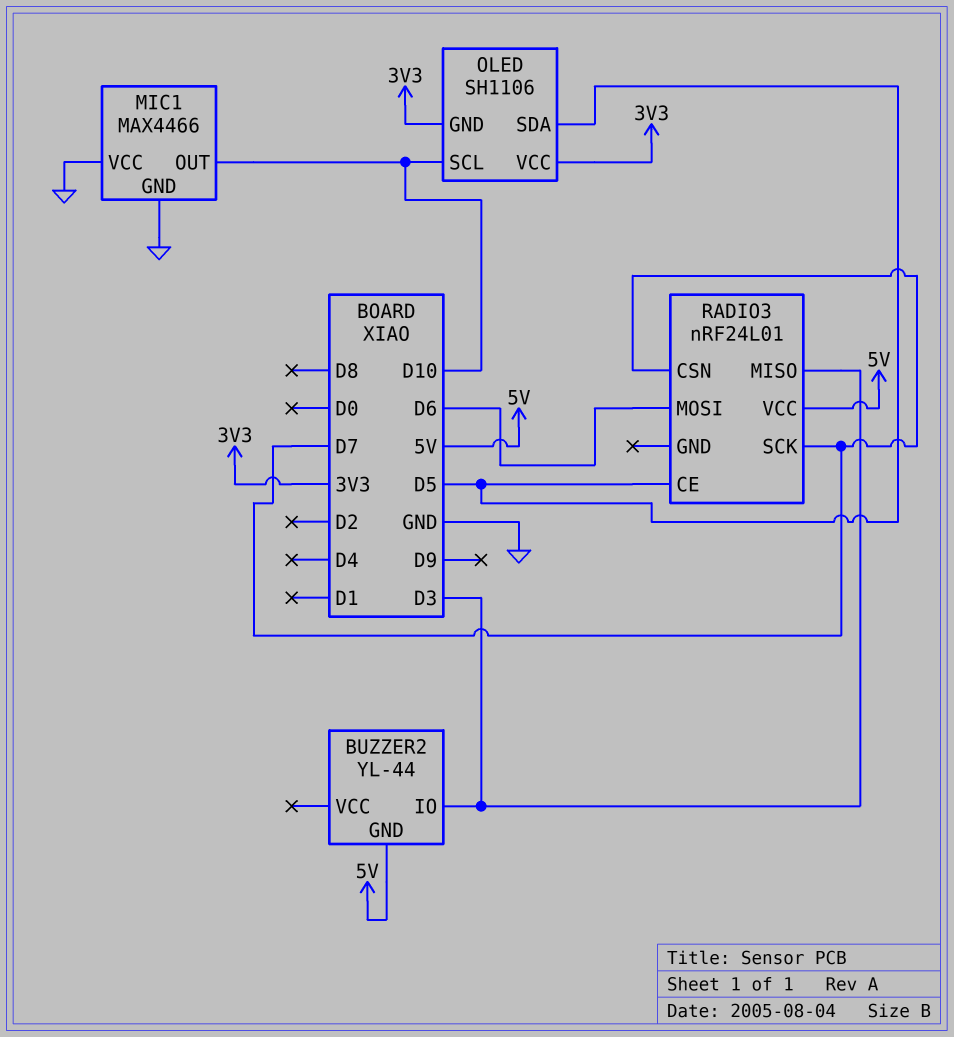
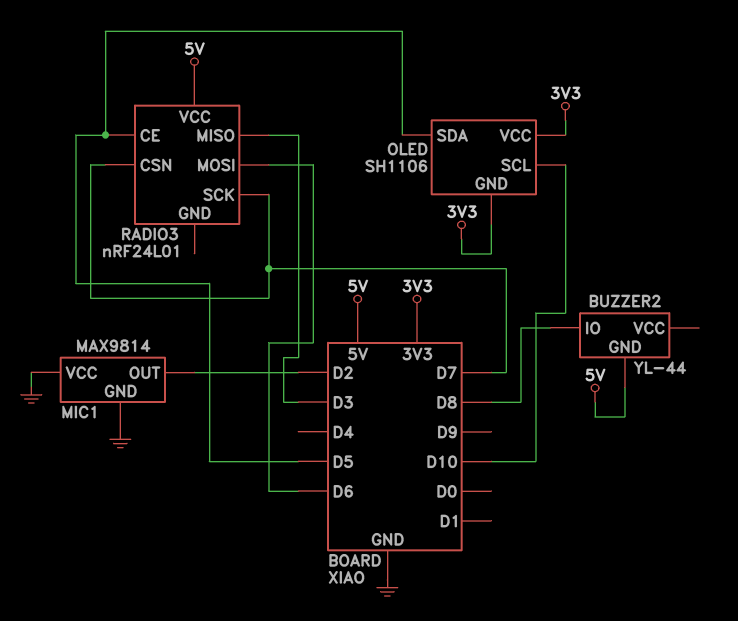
BUZZER2 pin IO: D3 -> D8
MIC1: MAX4466 -> MAX9814
MIC1 pin OUT: D10 -> D2

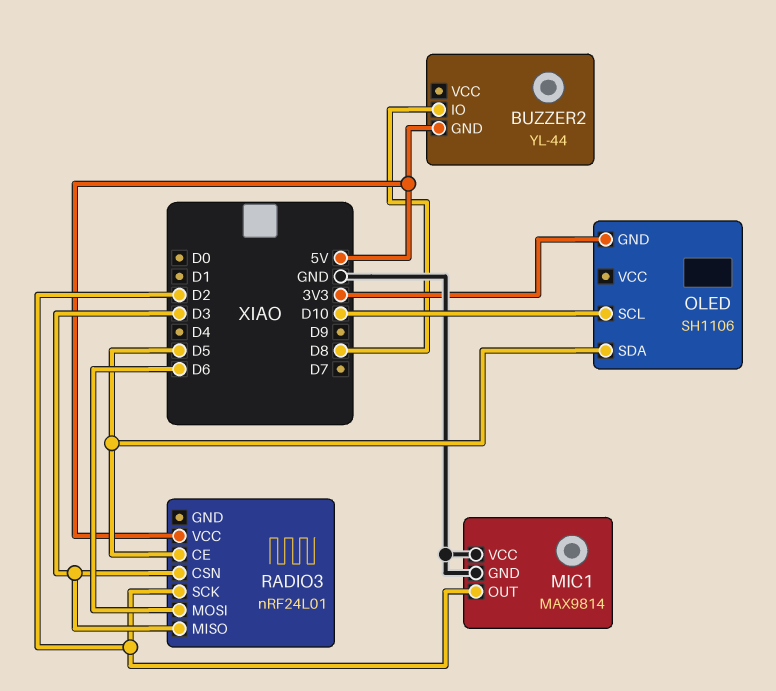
OLED pin VCC: 3V3 -> none
RADIO3 pin CSN: D7 -> D3
RADIO3 pin SCK: D7 -> D2

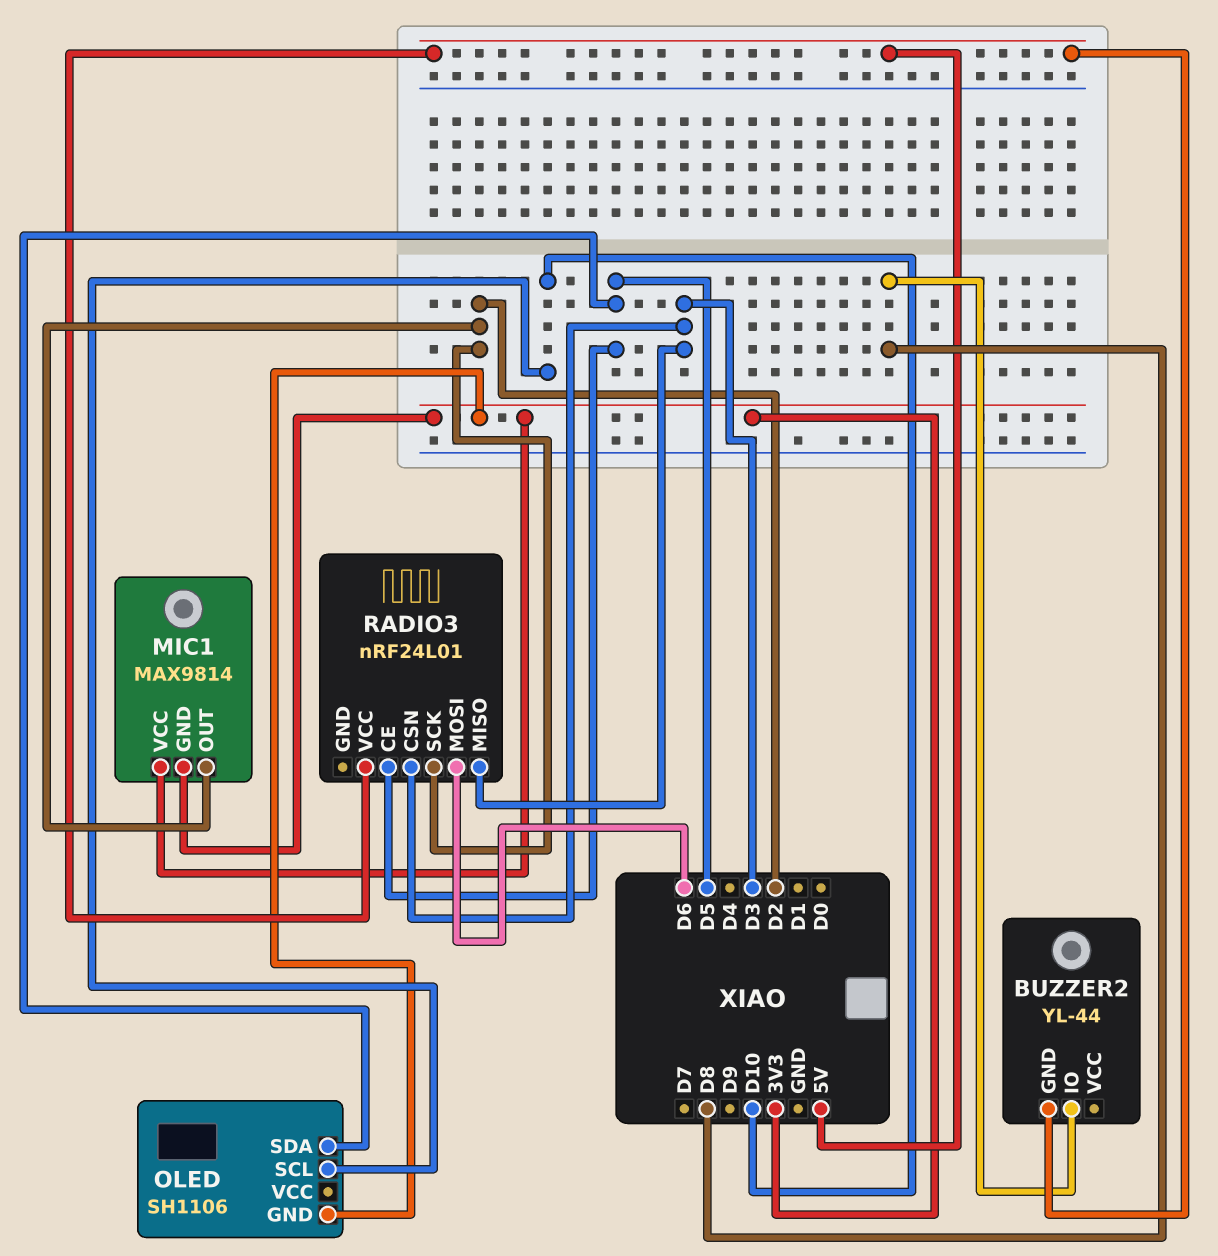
MIC1 pin GND: GND -> 3V3
MIC1 pin VCC: GND -> 3V3

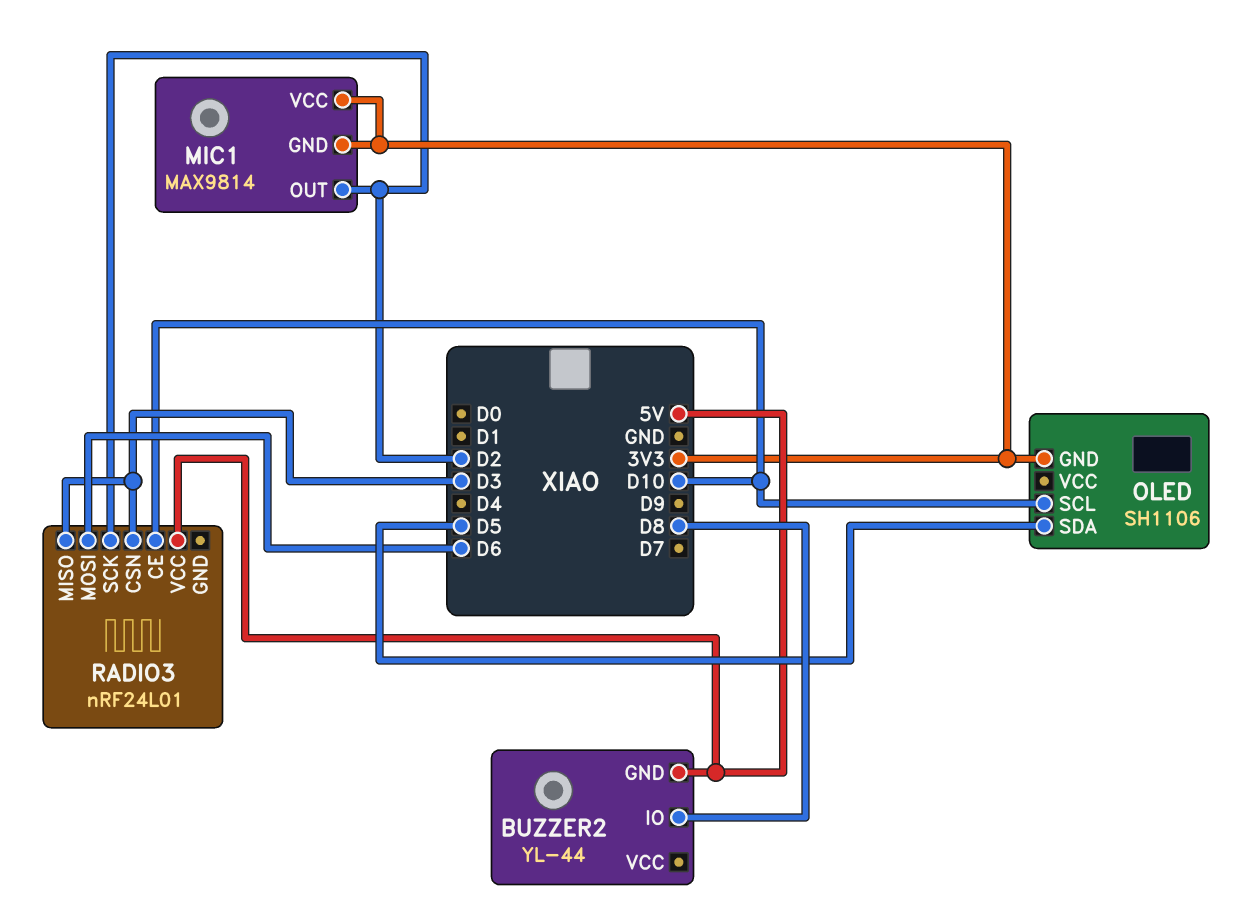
RADIO3 pin CE: D5 -> D10

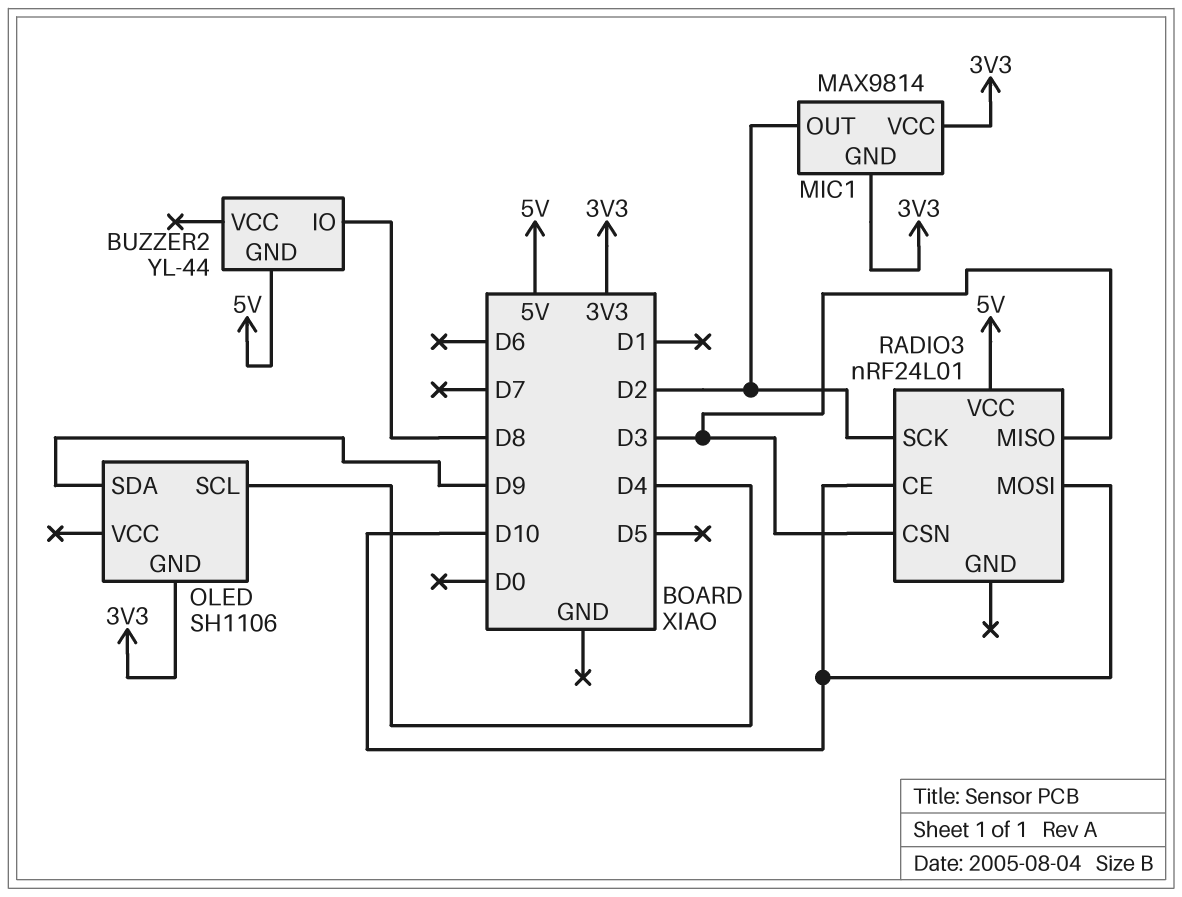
OLED pin SCL: D10 -> D4
OLED pin SDA: D5 -> D9
RADIO3 pin MOSI: D6 -> D10

